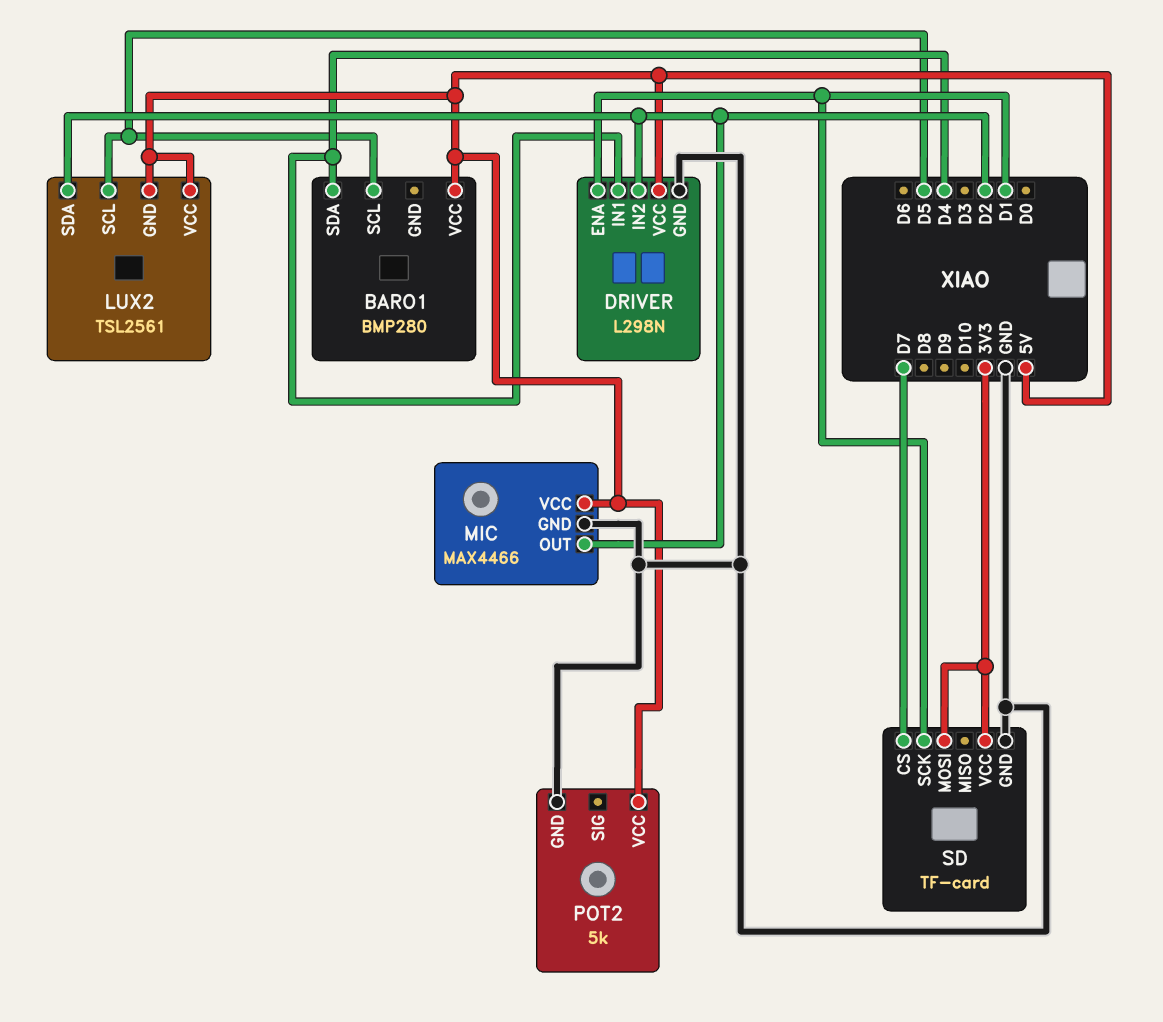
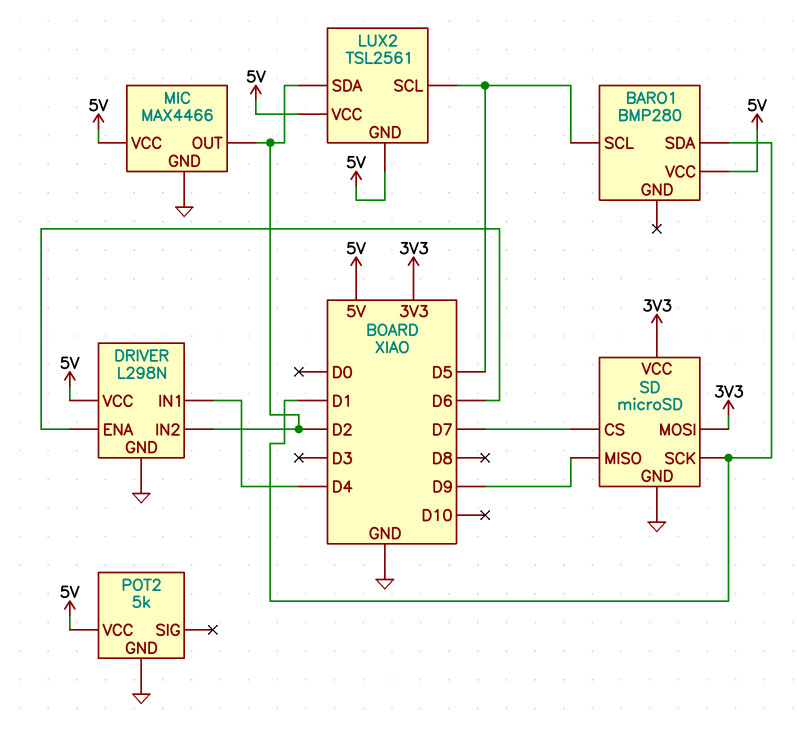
BARO1 pin SDA: D4 -> D1
DRIVER pin ENA: D1 -> D6
SD: TF-card -> microSD
SD pin MISO: none -> D9

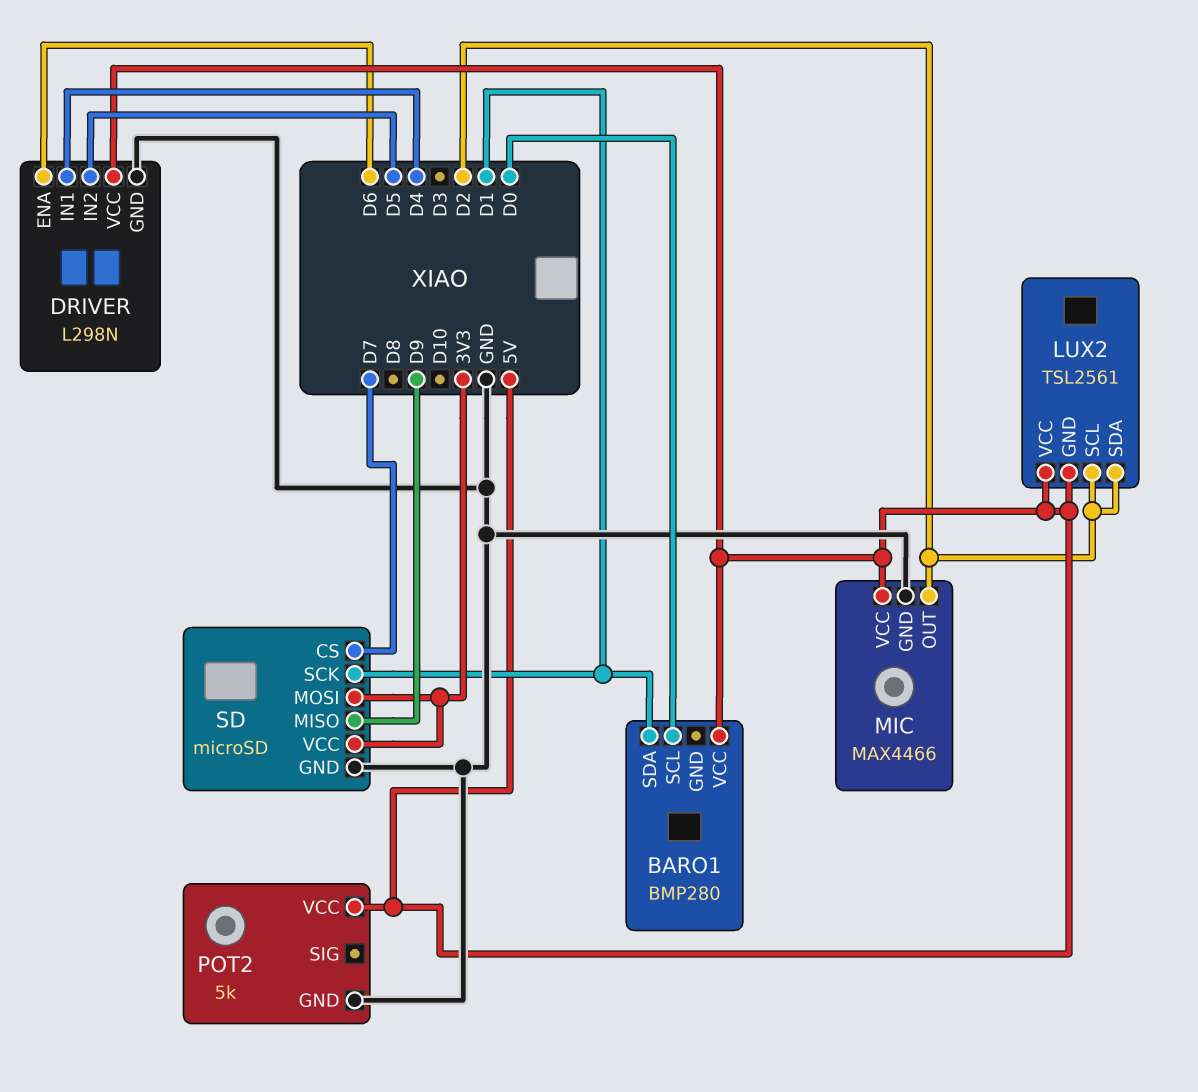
BARO1 pin SCL: D5 -> D0
DRIVER pin IN2: D2 -> D5
LUX2 pin SCL: D5 -> D2

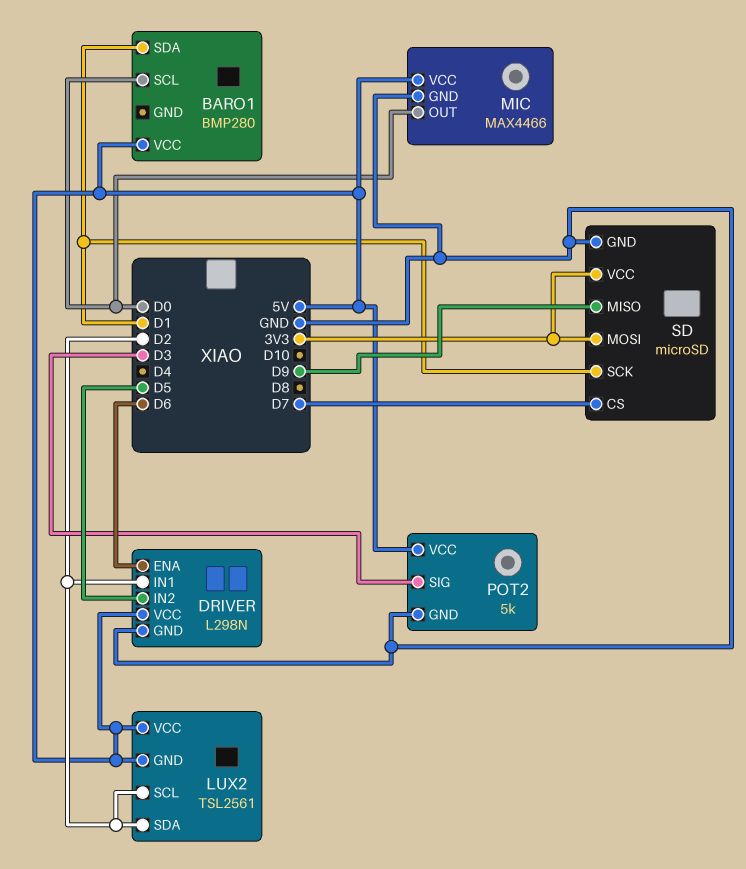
DRIVER pin IN1: D4 -> D2
MIC pin OUT: D2 -> D0
POT2 pin SIG: none -> D3

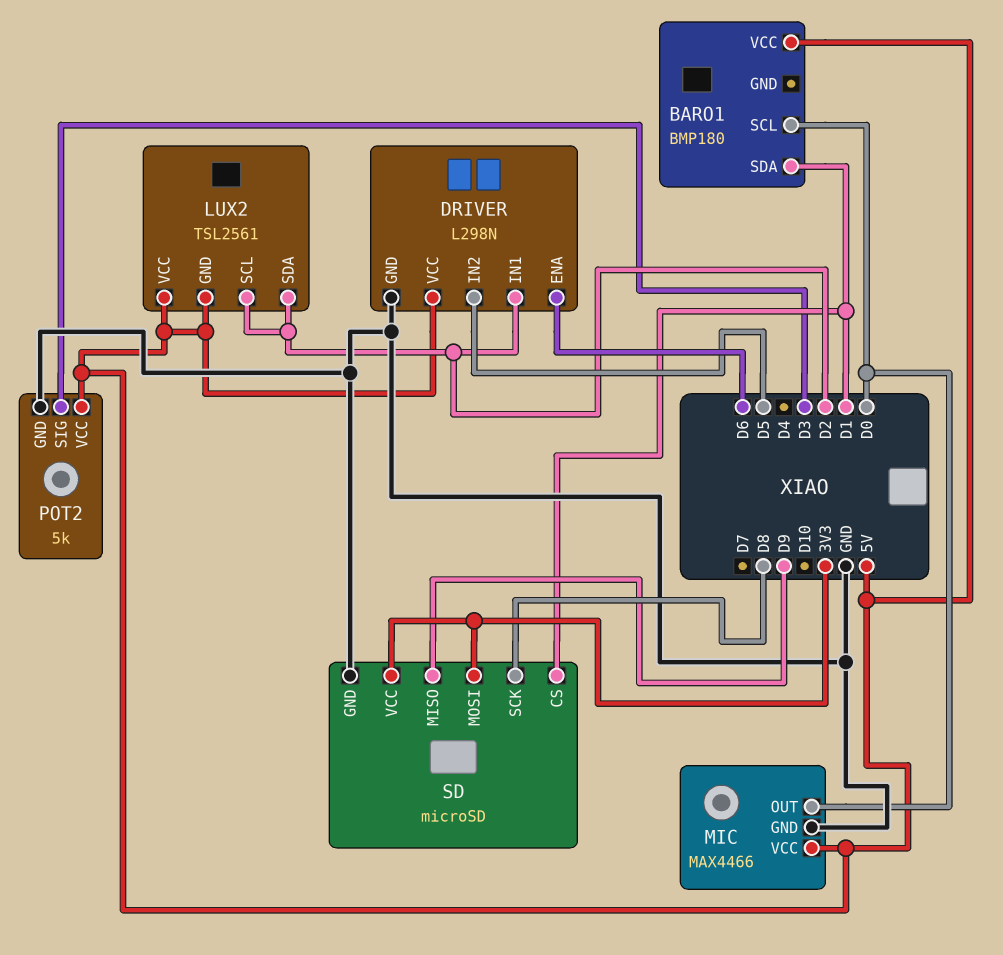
BARO1: BMP280 -> BMP180
SD pin CS: D7 -> D1
SD pin SCK: D1 -> D8

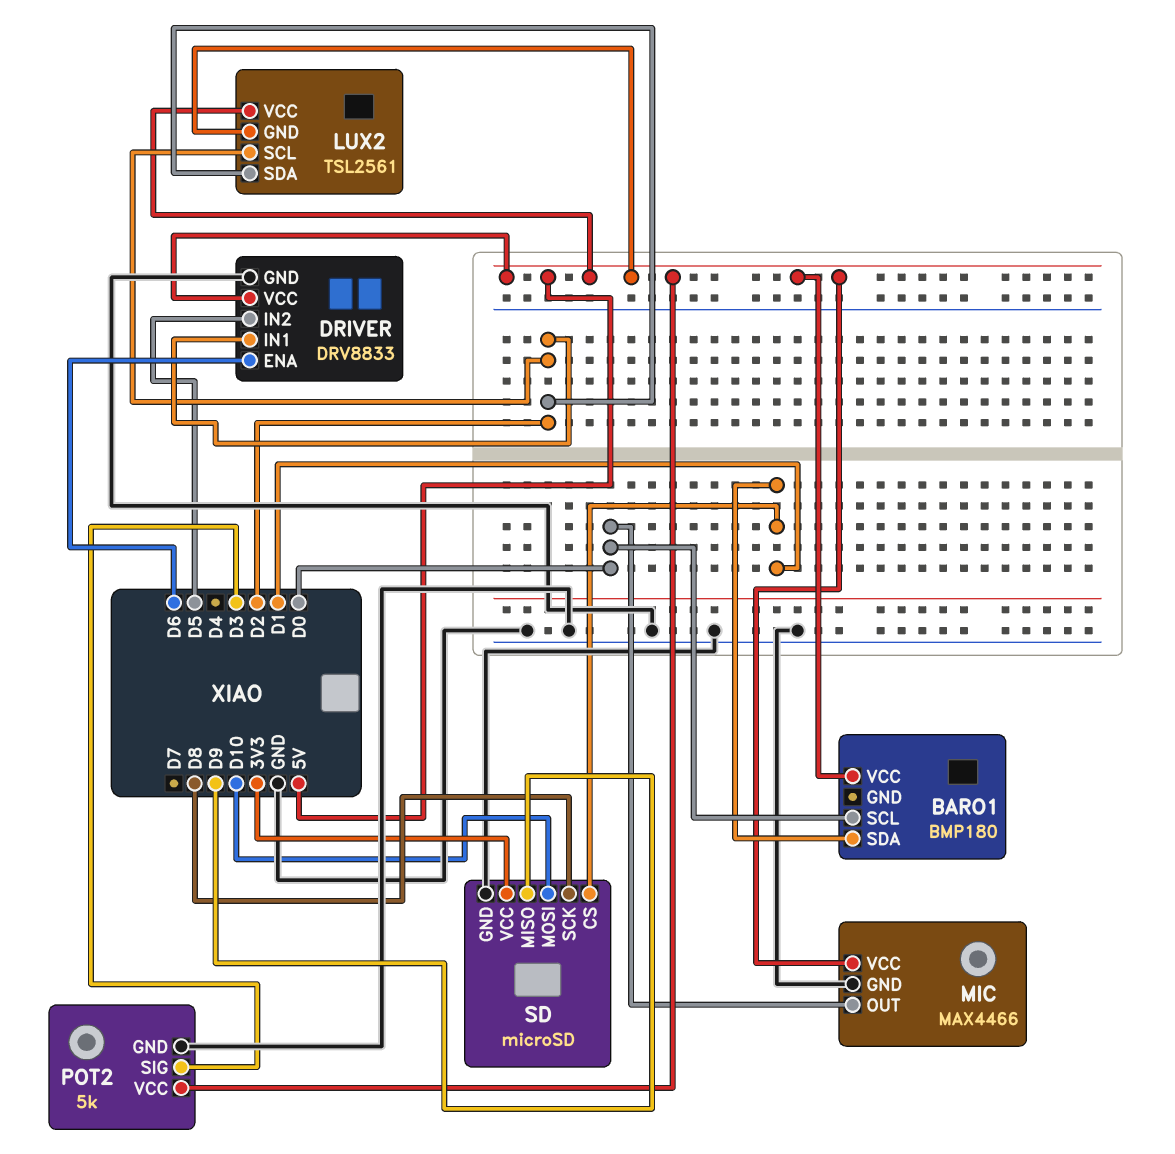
DRIVER: L298N -> DRV8833
SD pin MOSI: 3V3 -> D10

